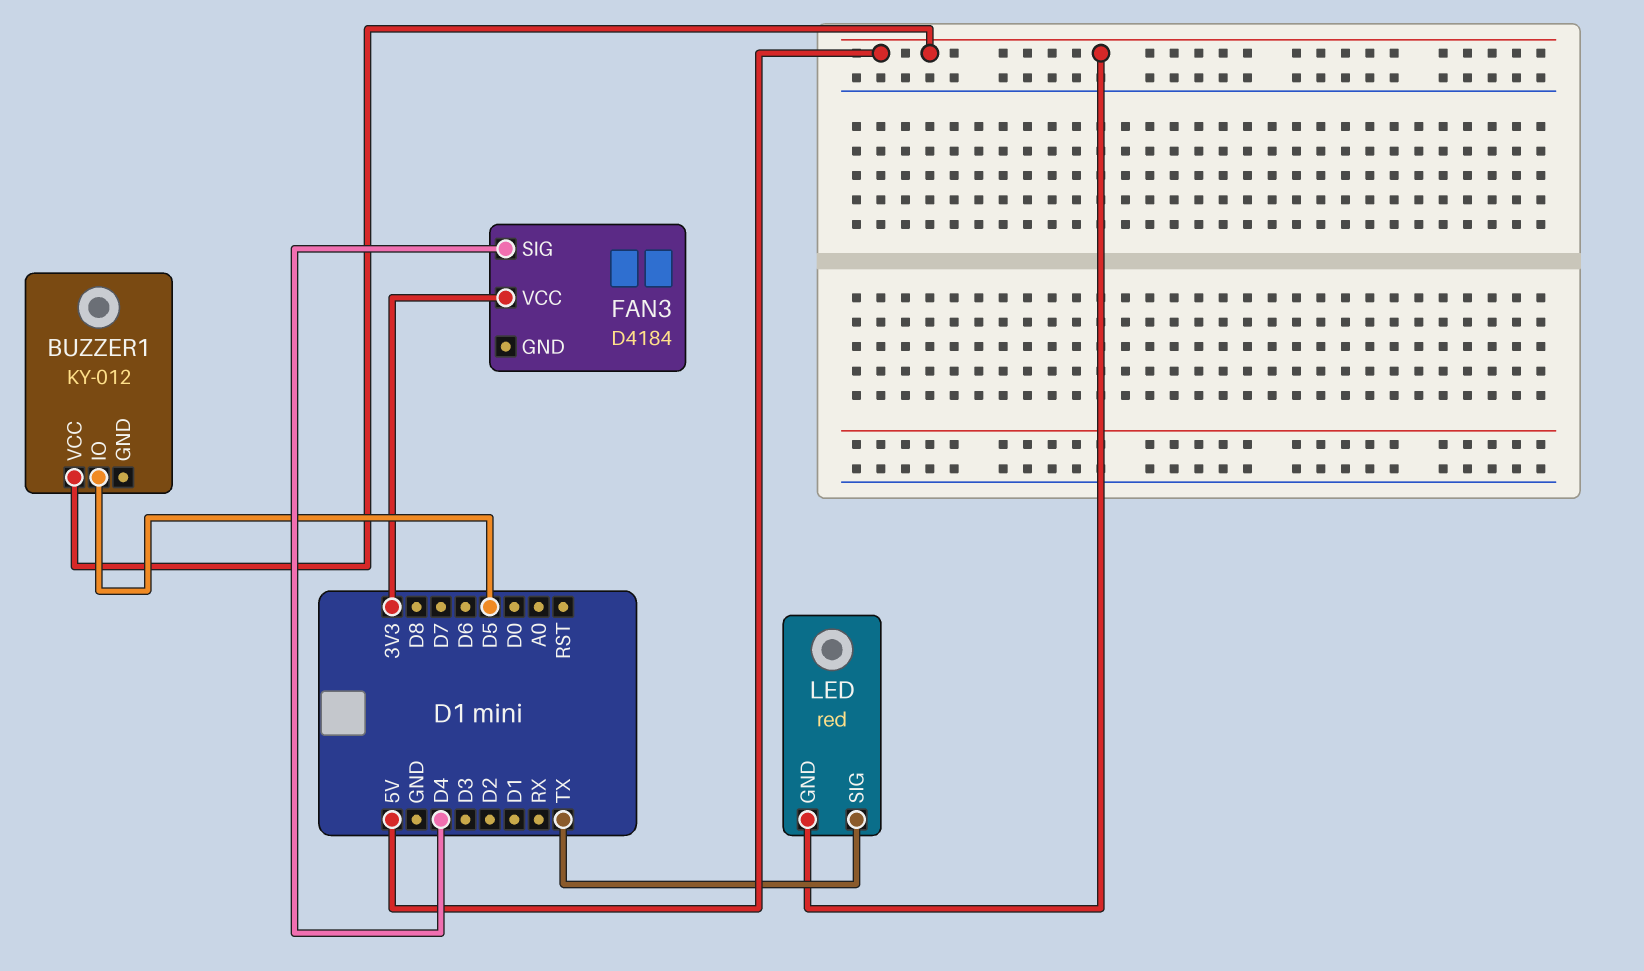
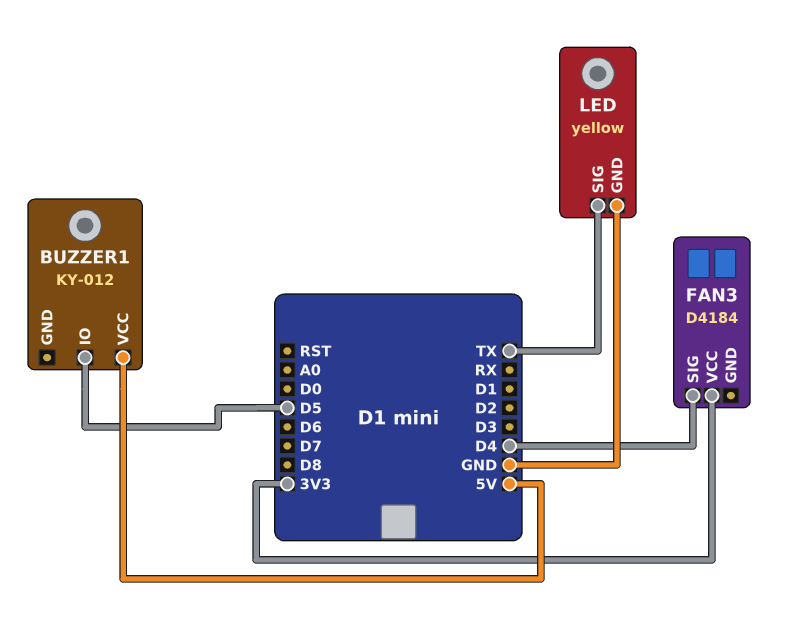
LED: red -> yellow
LED pin GND: 5V -> GND

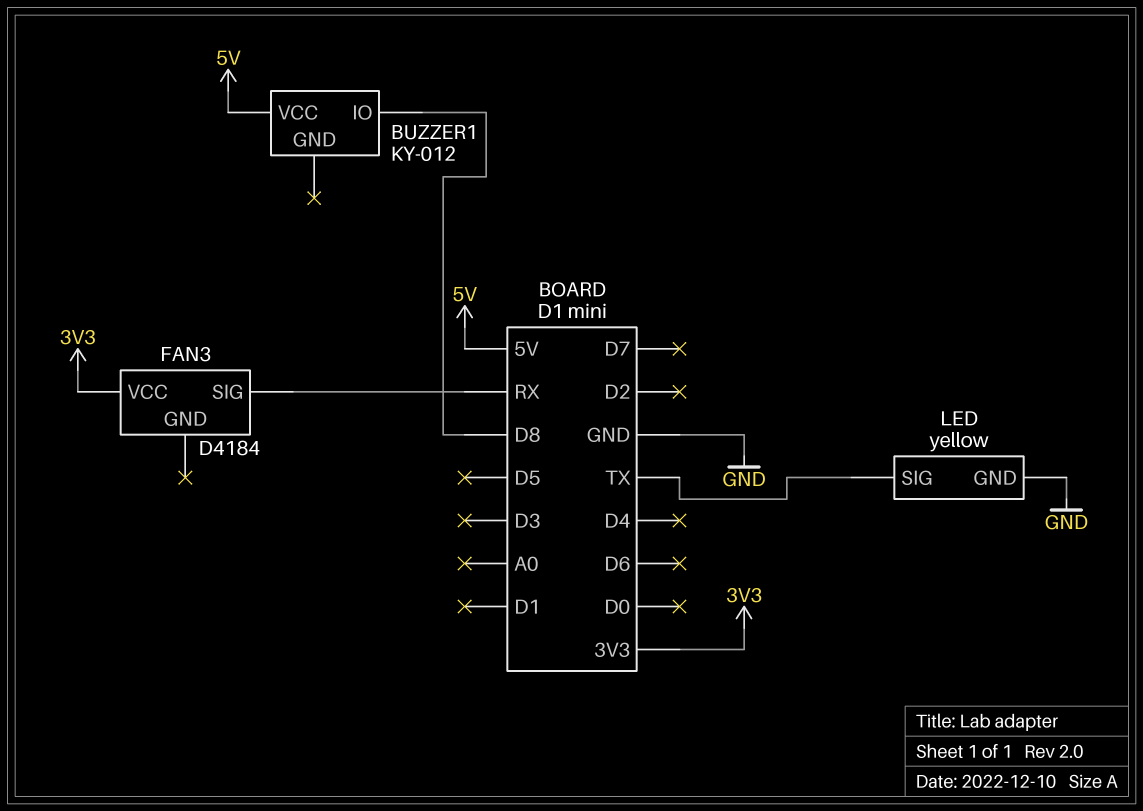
BUZZER1 pin IO: D5 -> D8
FAN3 pin SIG: D4 -> RX

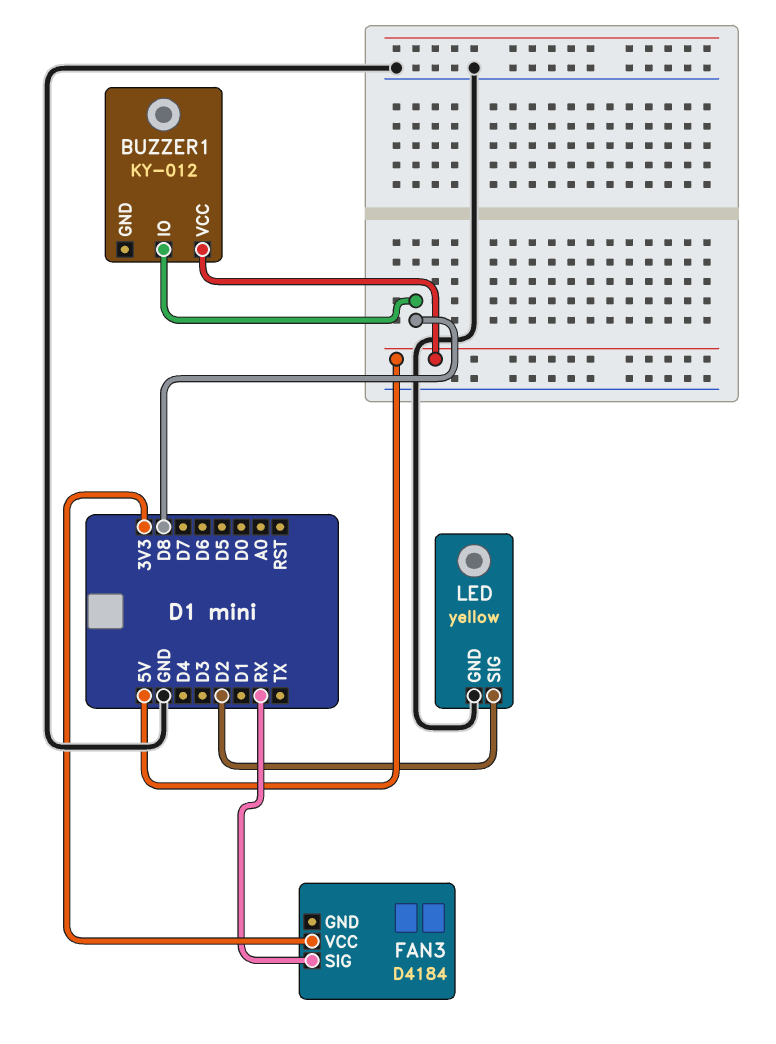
LED pin SIG: TX -> D2

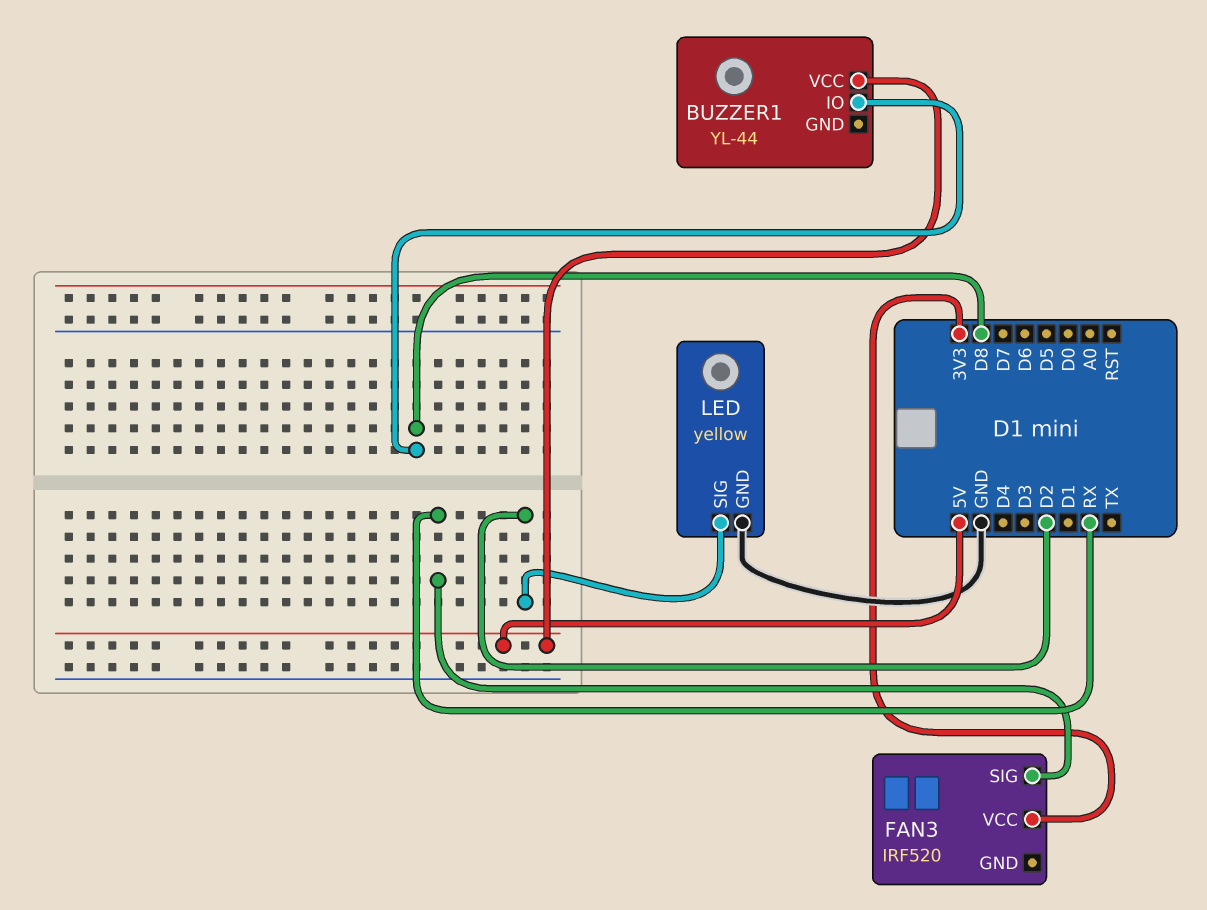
BUZZER1: KY-012 -> YL-44
FAN3: D4184 -> IRF520

